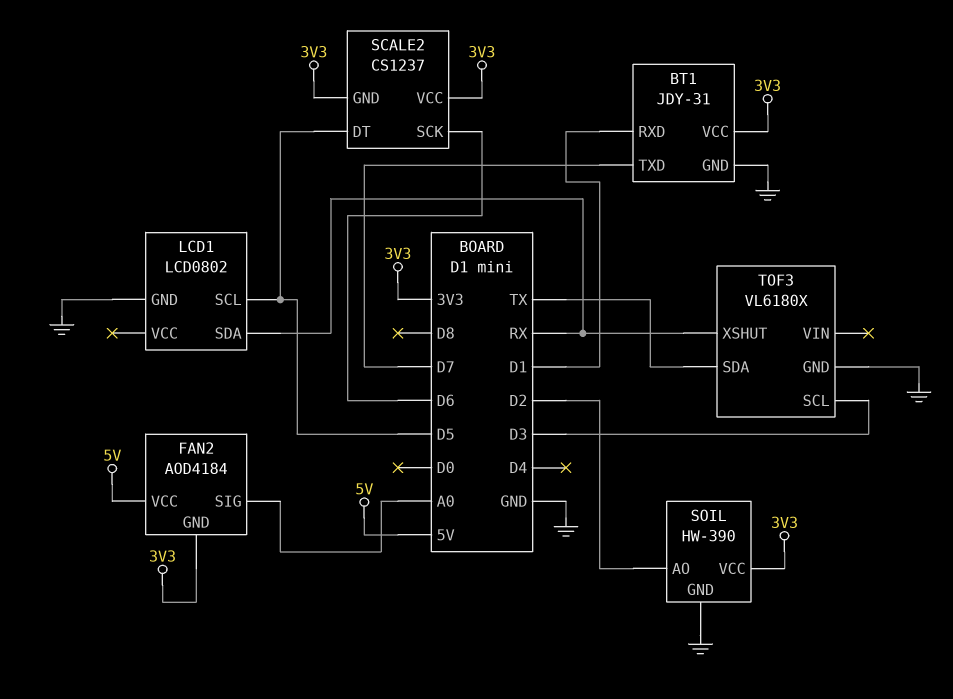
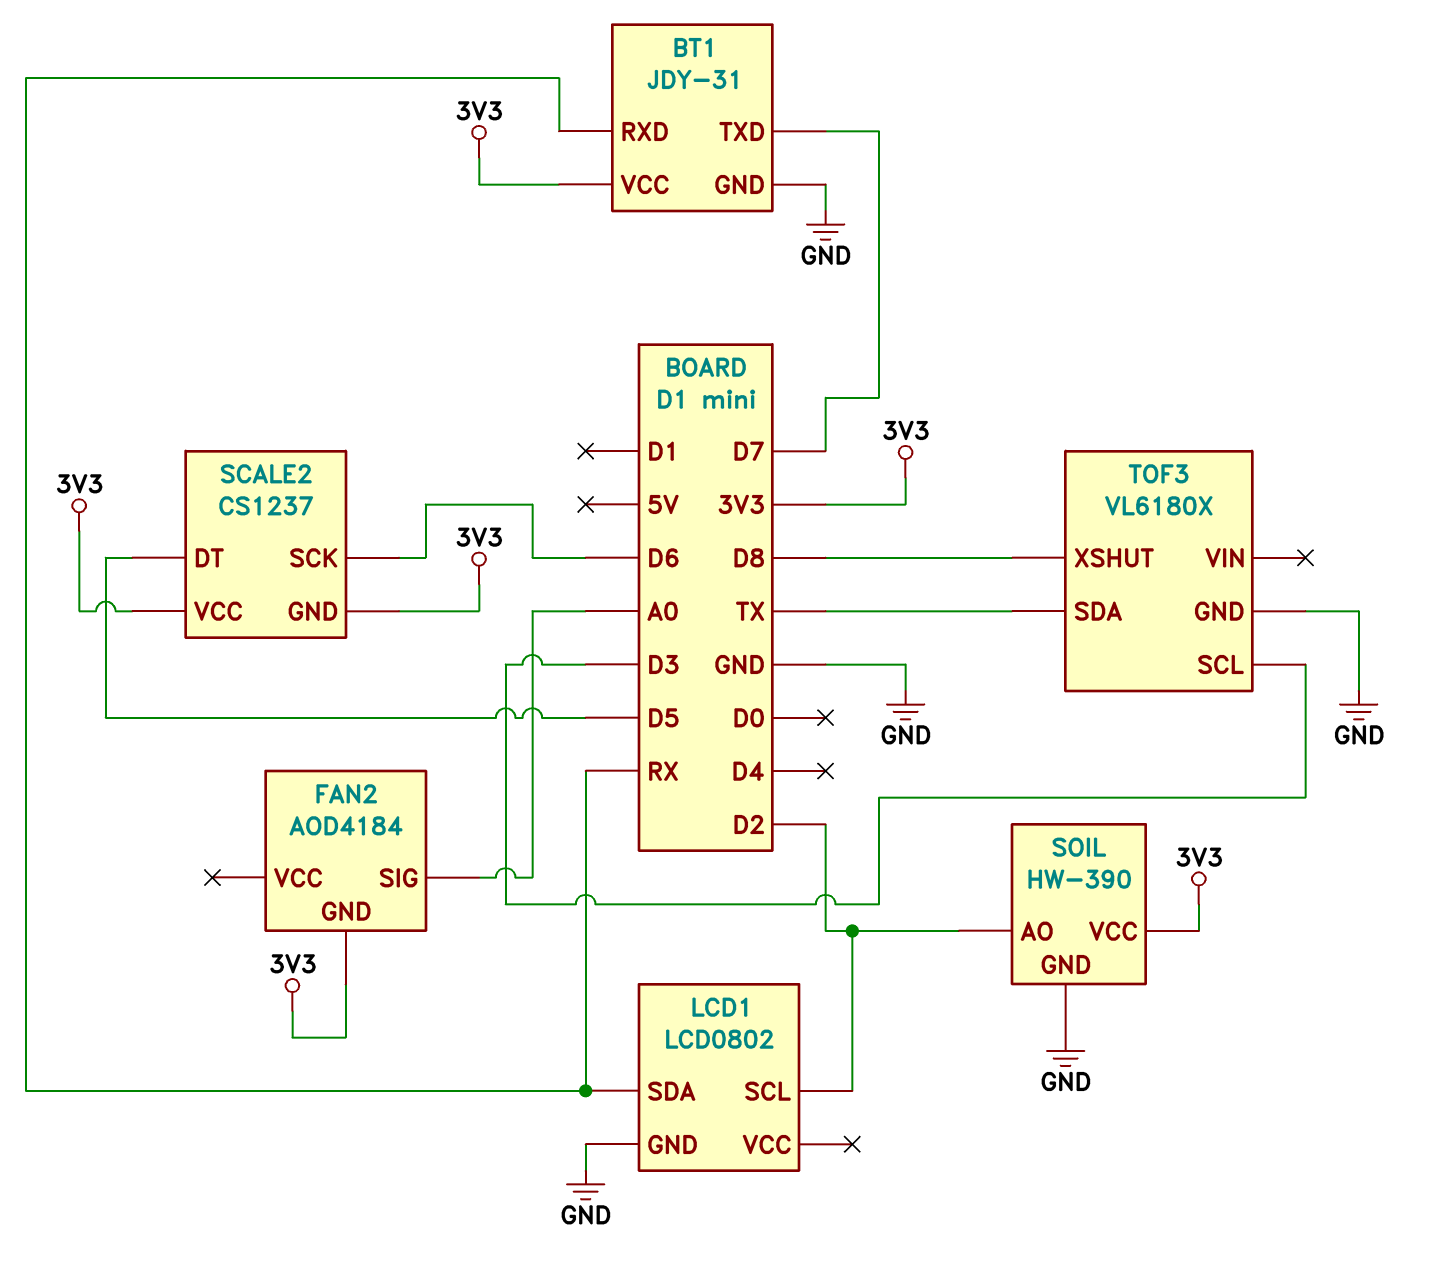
BT1 pin RXD: D1 -> RX
FAN2 pin VCC: 5V -> none
LCD1 pin SCL: D5 -> D2
TOF3 pin XSHUT: RX -> D8

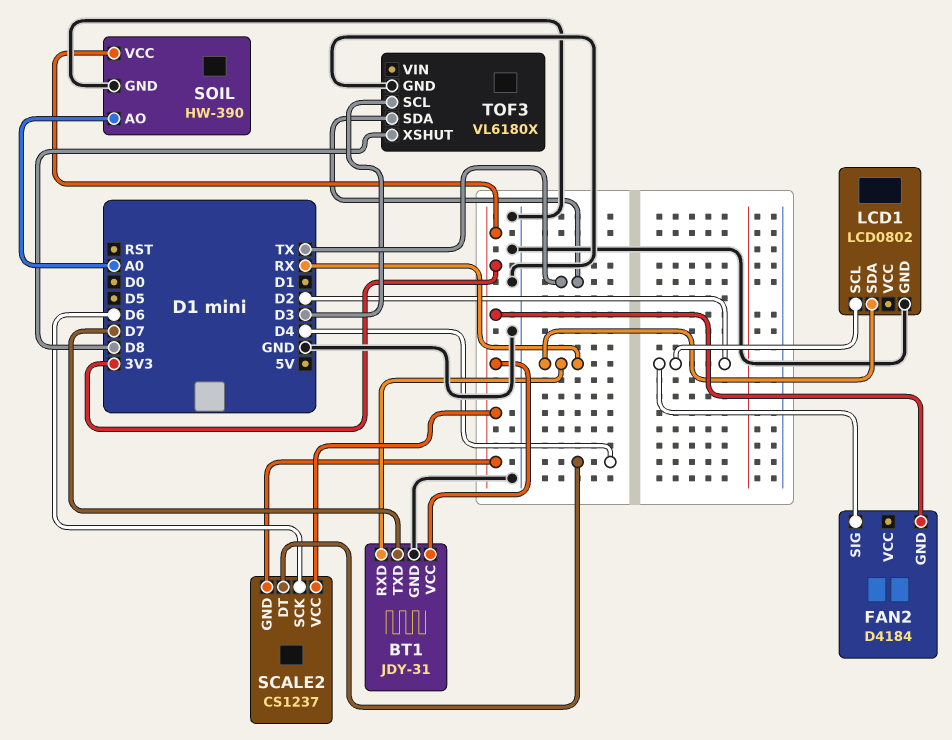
FAN2: AOD4184 -> D4184
FAN2 pin SIG: A0 -> D2
SCALE2 pin DT: D5 -> D4
SOIL pin AO: D2 -> A0

